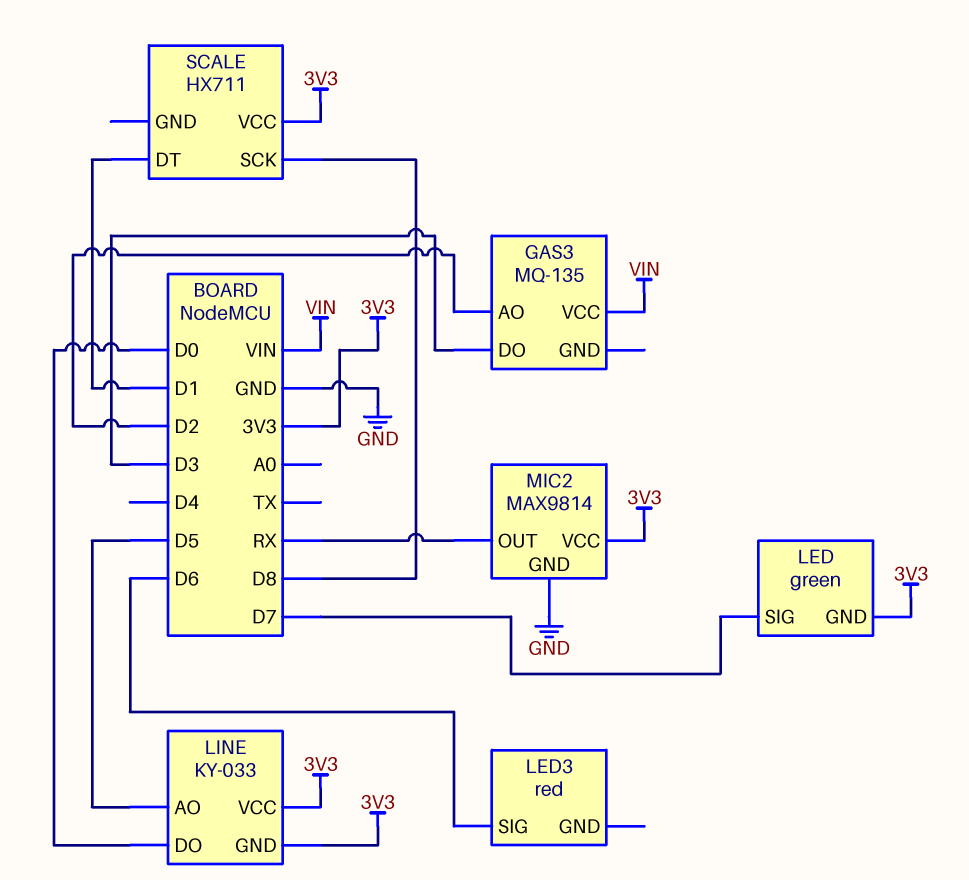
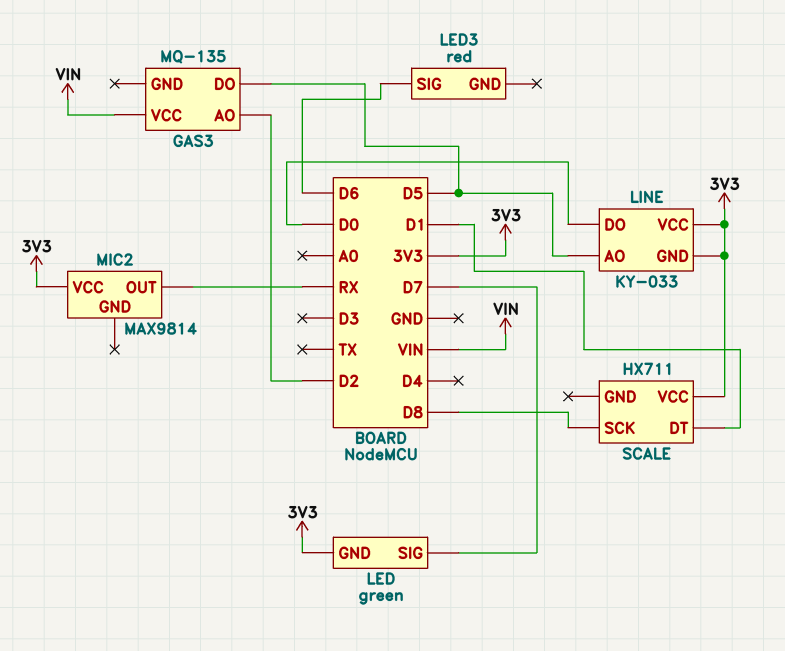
GAS3 pin DO: D3 -> D5
MIC2 pin GND: GND -> none

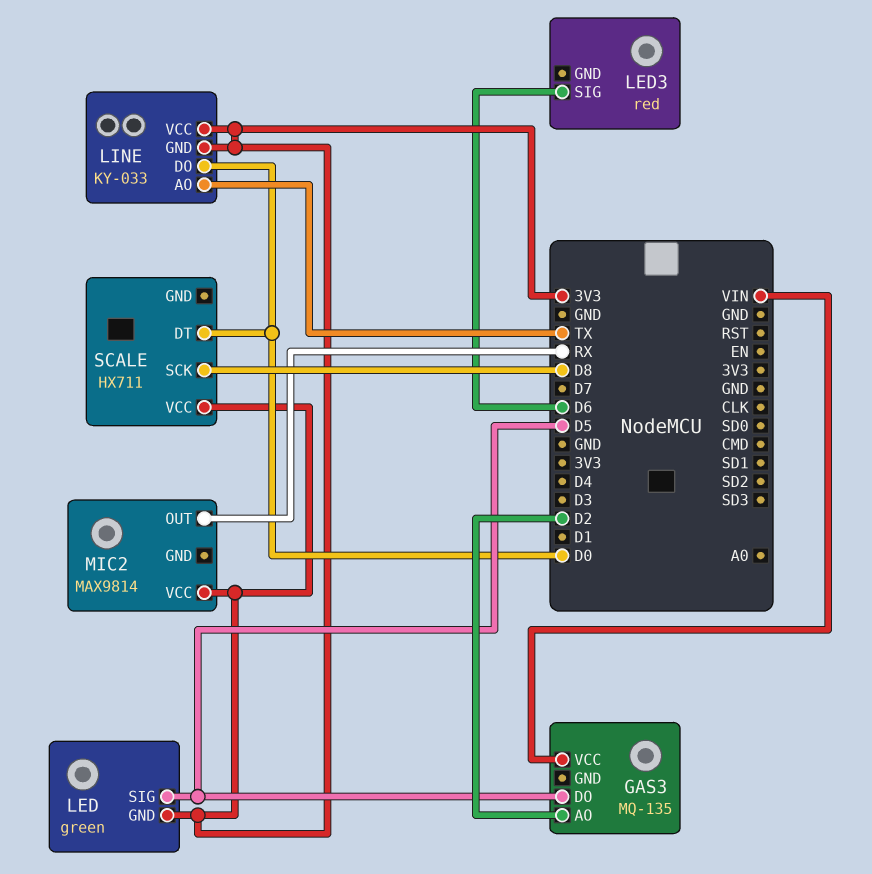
LED pin SIG: D7 -> D5
LINE pin AO: D5 -> TX
SCALE pin DT: D1 -> D0

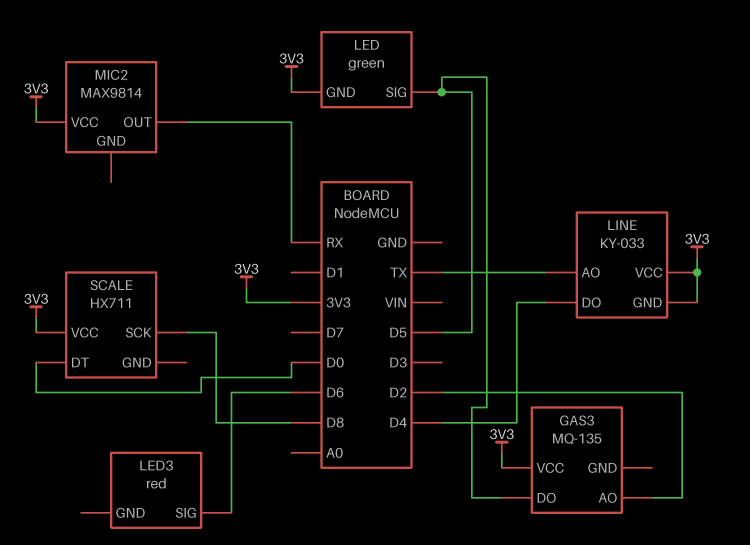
GAS3 pin VCC: VIN -> 3V3
LINE pin DO: D0 -> D4

